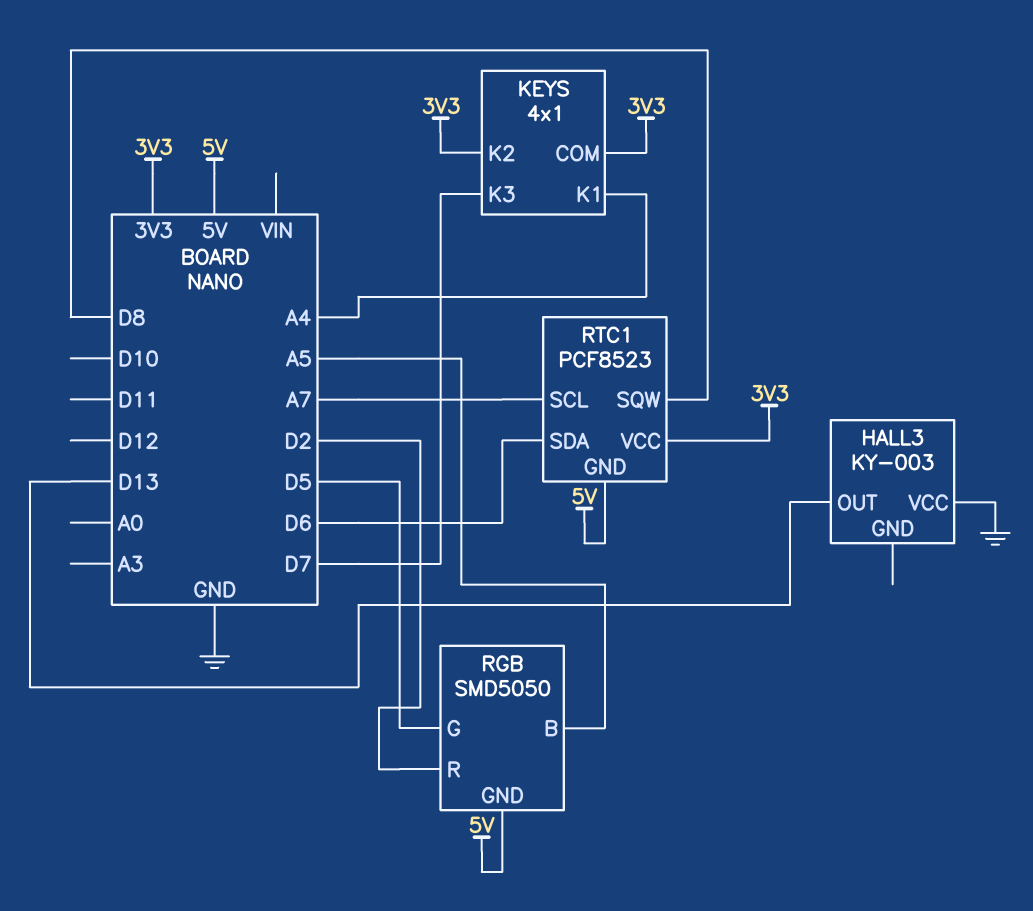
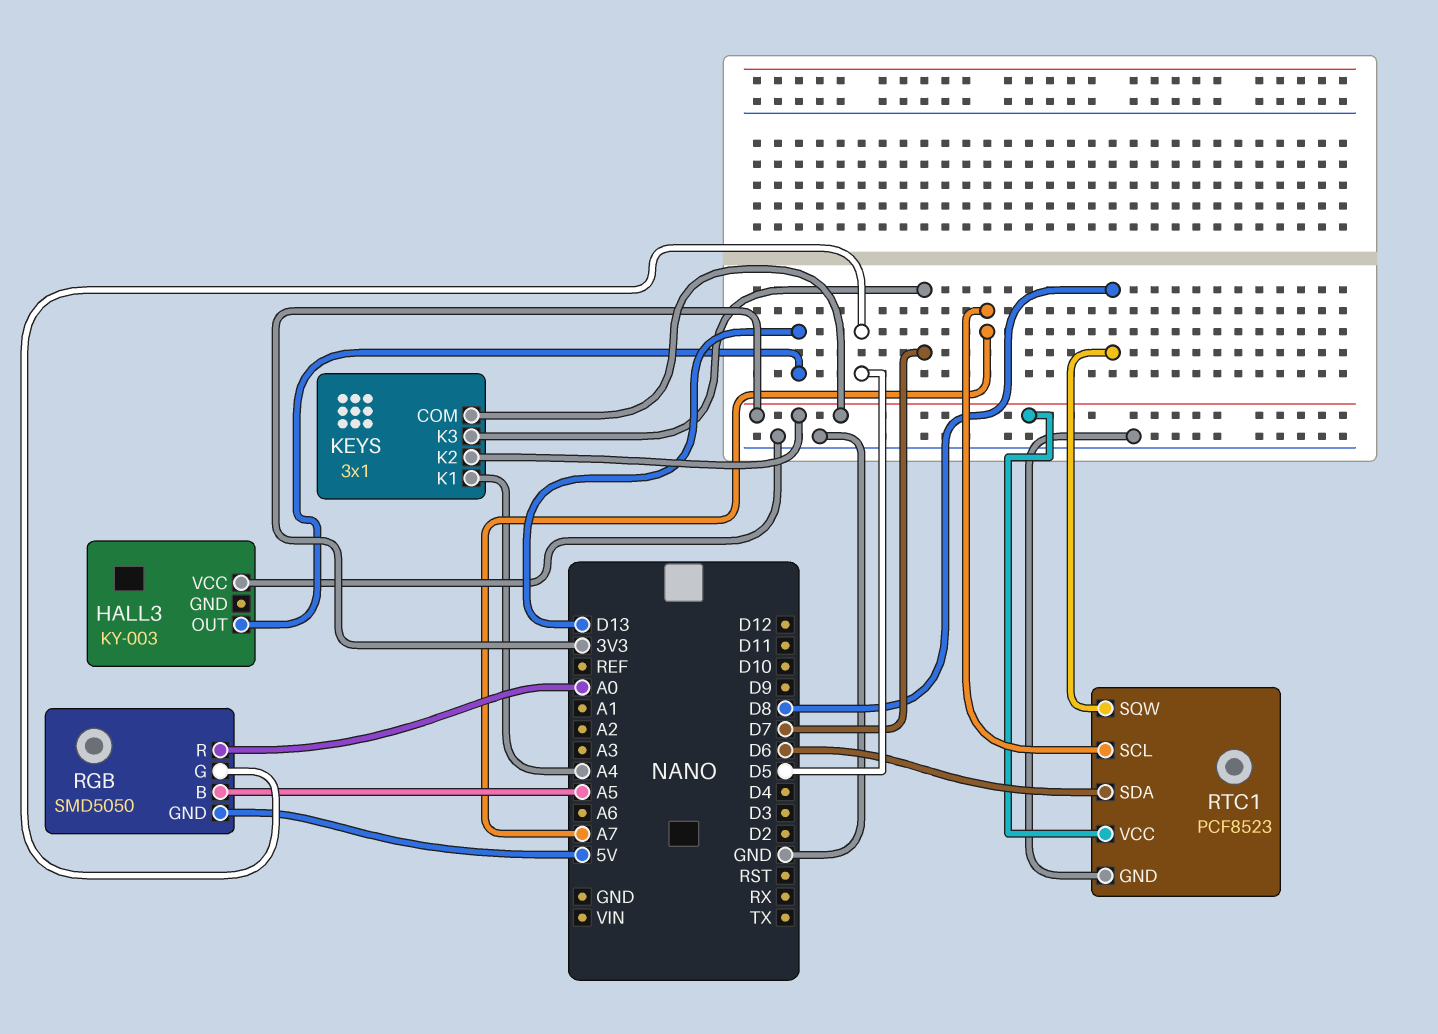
KEYS: 4x1 -> 3x1
RGB pin R: D2 -> A0
RTC1 pin GND: 5V -> GND

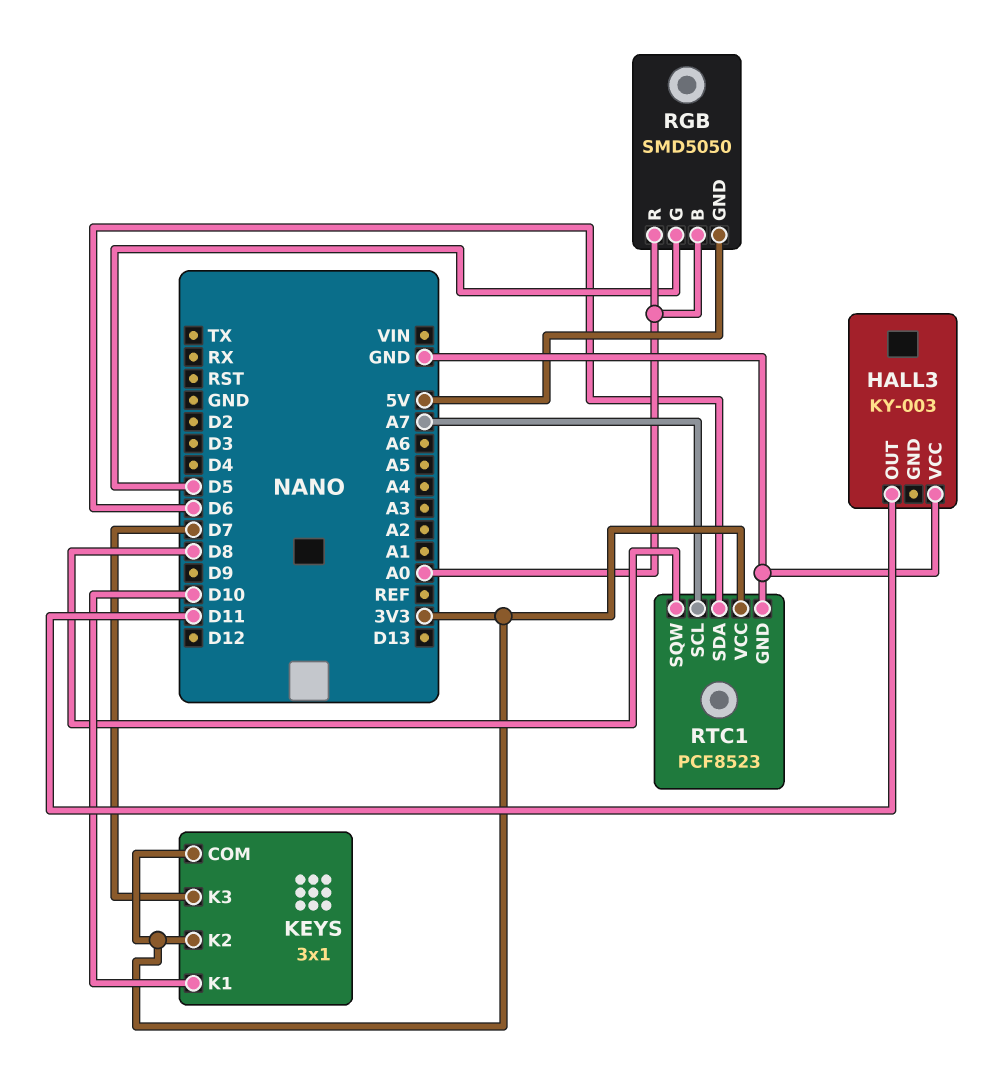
HALL3 pin OUT: D13 -> D11
KEYS pin K1: A4 -> D10
RGB pin B: A5 -> A0

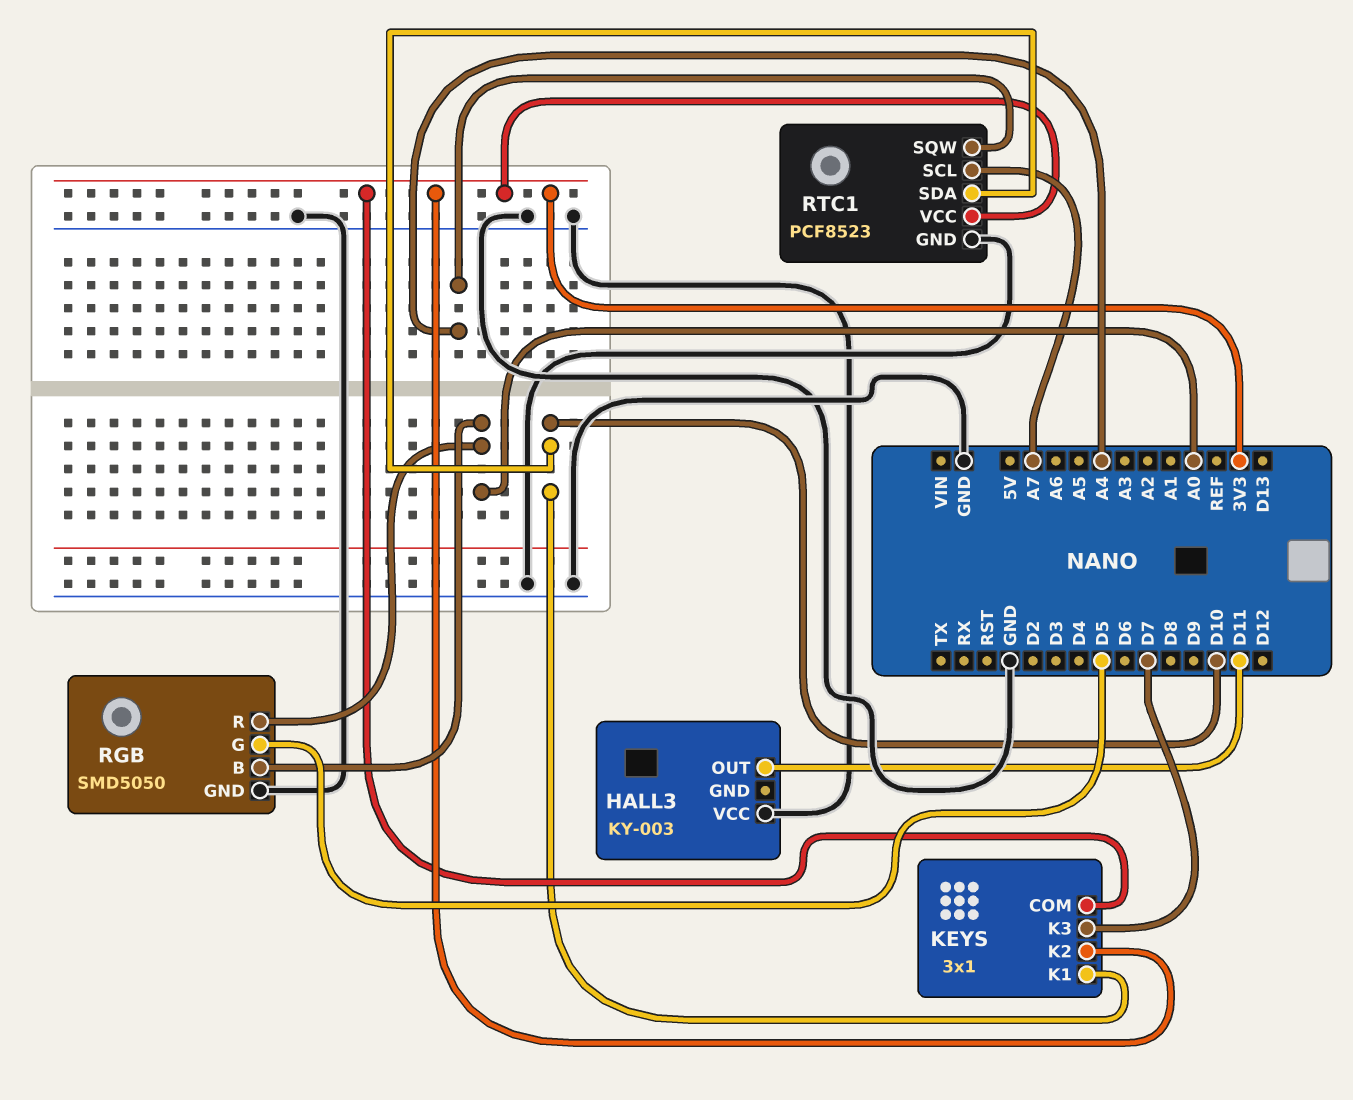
RGB pin GND: 5V -> GND
RTC1 pin SDA: D6 -> D10
RTC1 pin SQW: D8 -> A4

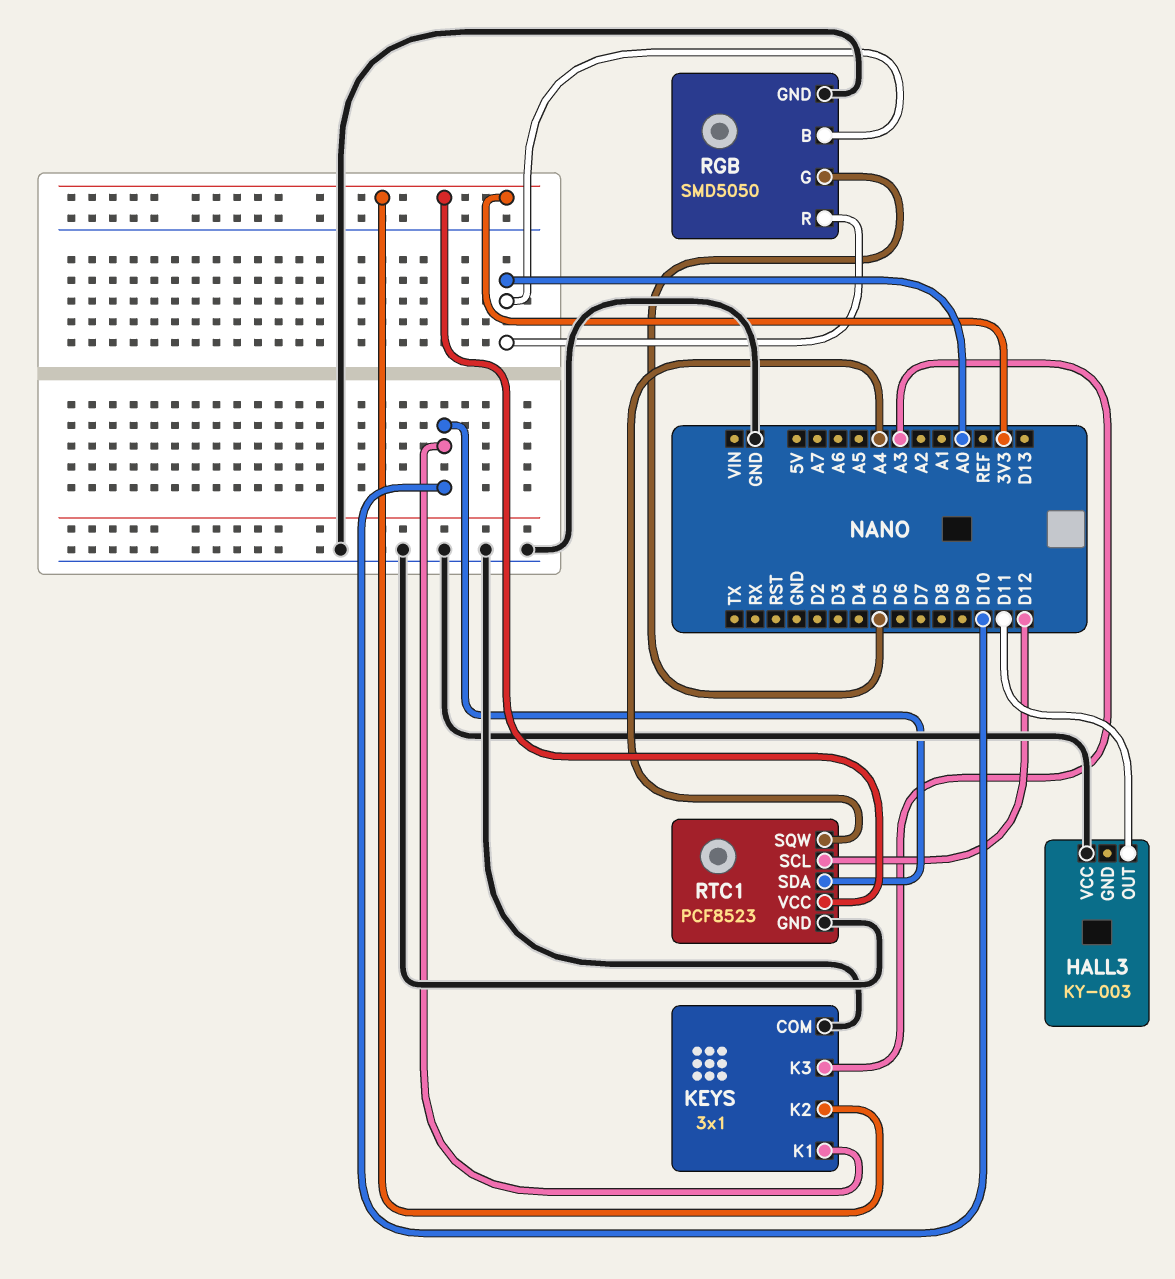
KEYS pin COM: 3V3 -> GND
KEYS pin K3: D7 -> A3
RTC1 pin SCL: A7 -> D12

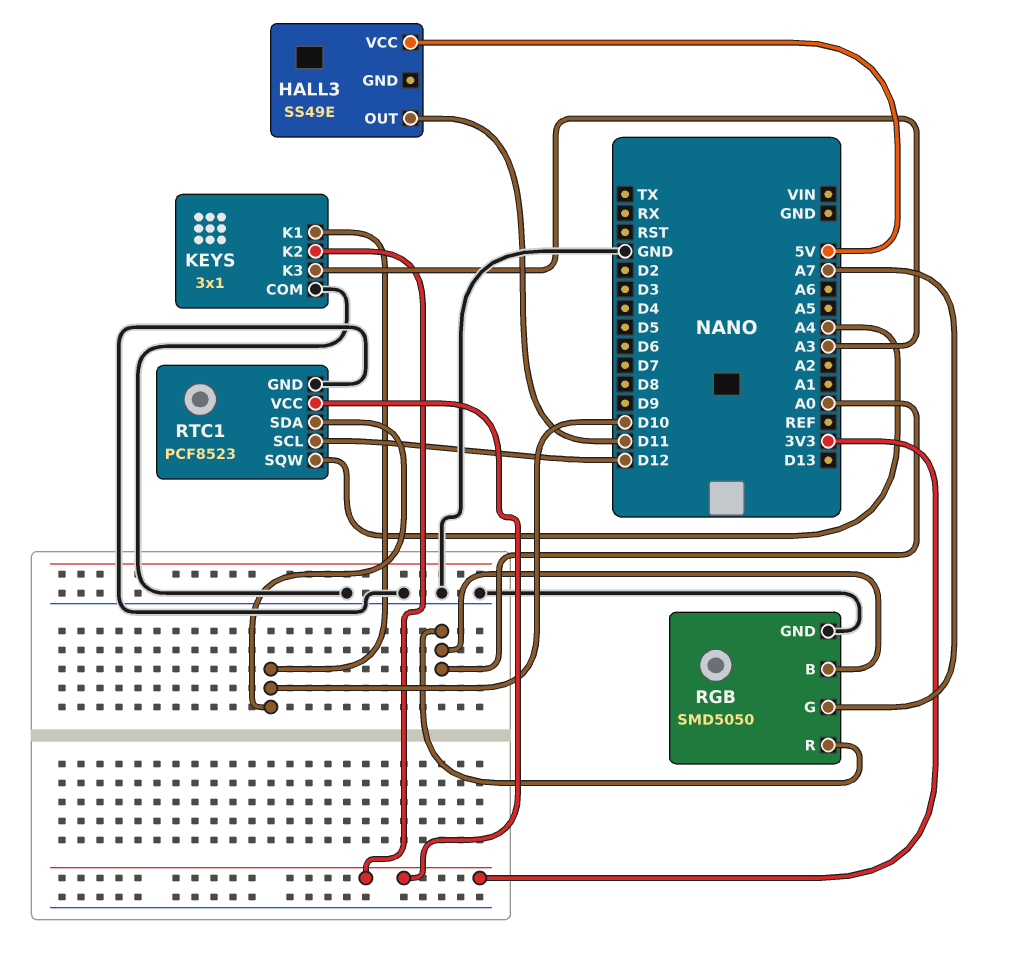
HALL3: KY-003 -> SS49E
HALL3 pin VCC: GND -> 5V
RGB pin G: D5 -> A7

